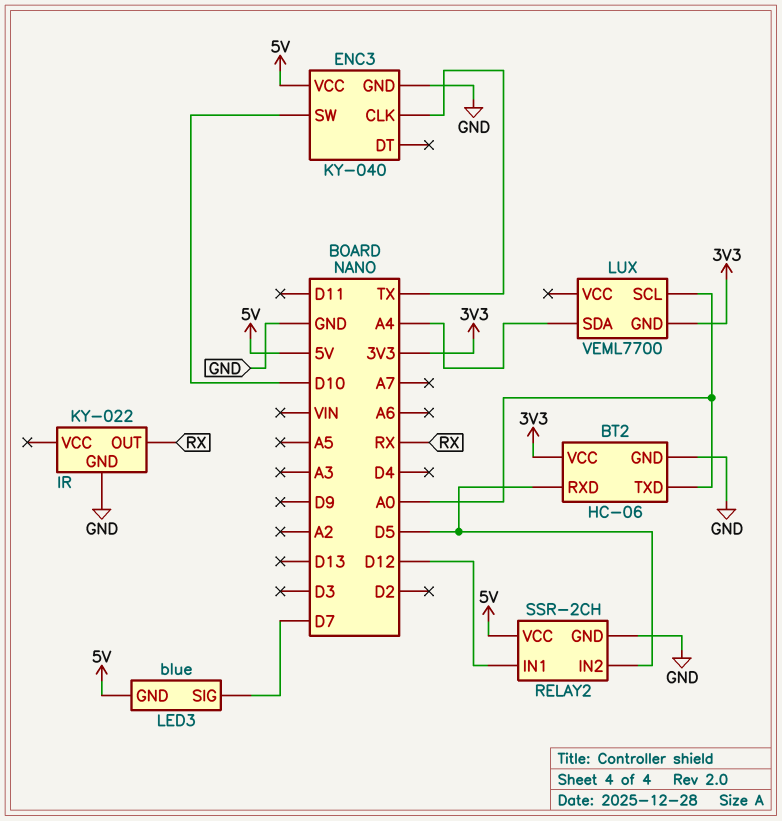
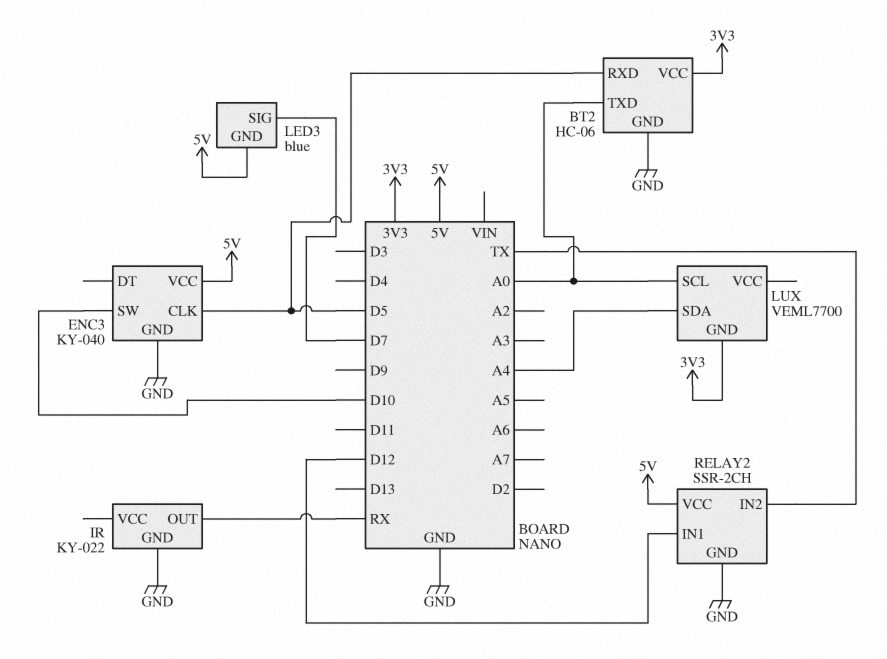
ENC3 pin CLK: TX -> D5
RELAY2 pin IN2: D5 -> TX

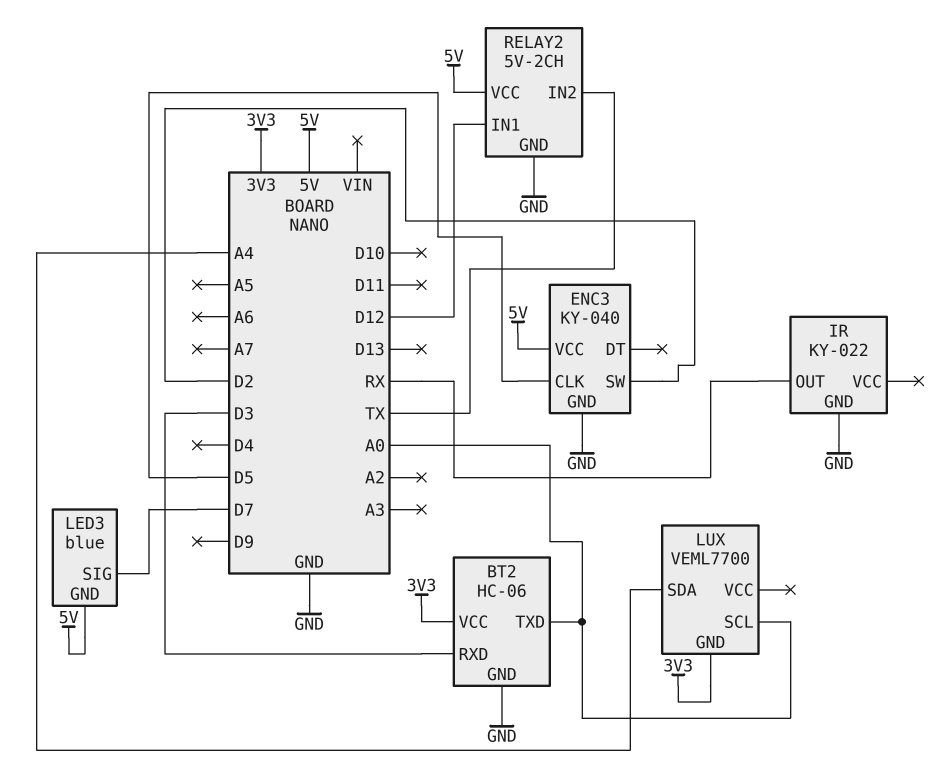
BT2 pin RXD: D5 -> D3
ENC3 pin SW: D10 -> D2
RELAY2: SSR-2CH -> 5V-2CH

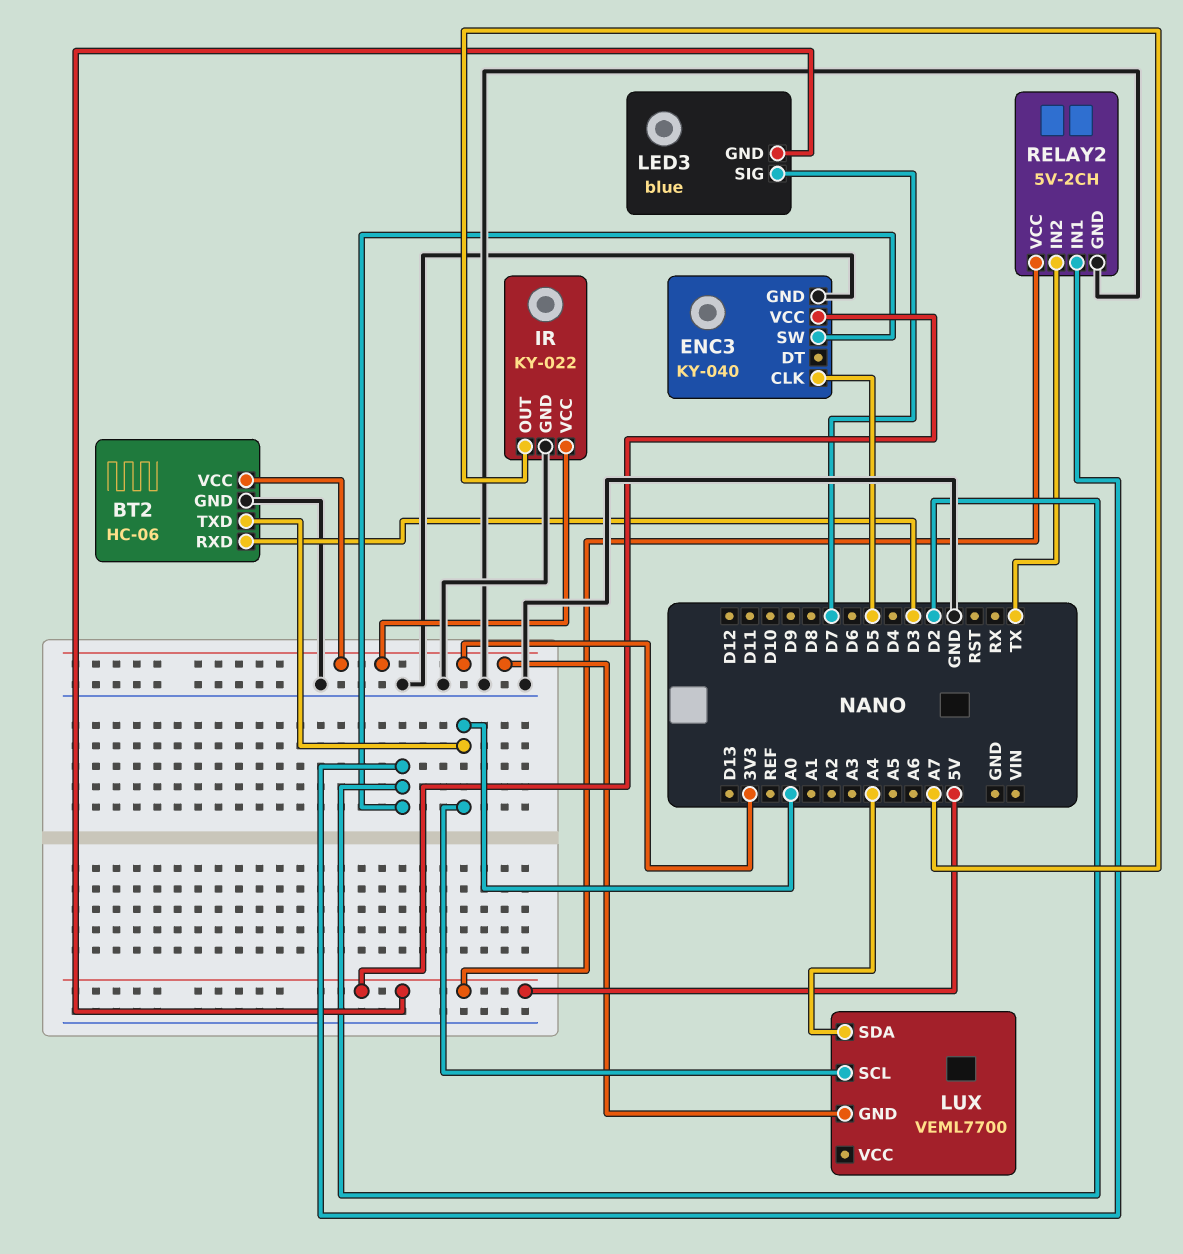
IR pin OUT: RX -> A7
IR pin VCC: none -> 3V3
RELAY2 pin IN1: D12 -> D2

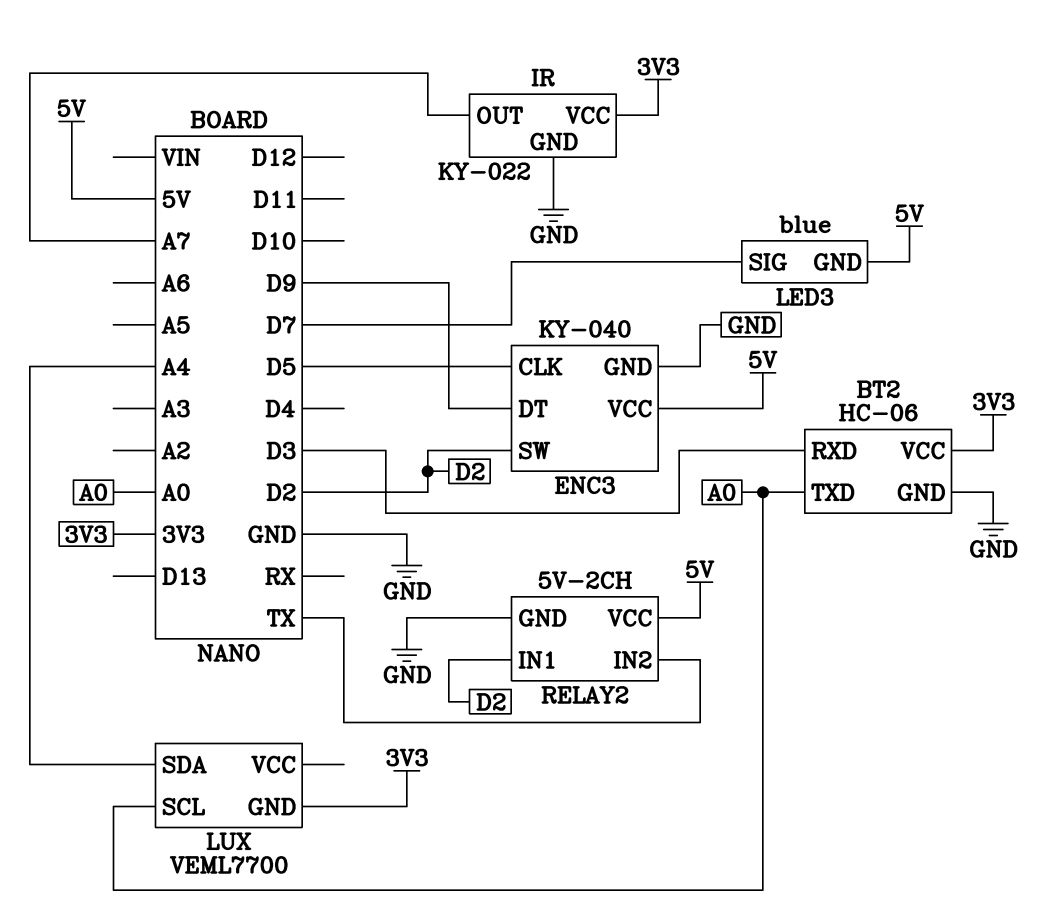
ENC3 pin DT: none -> D9

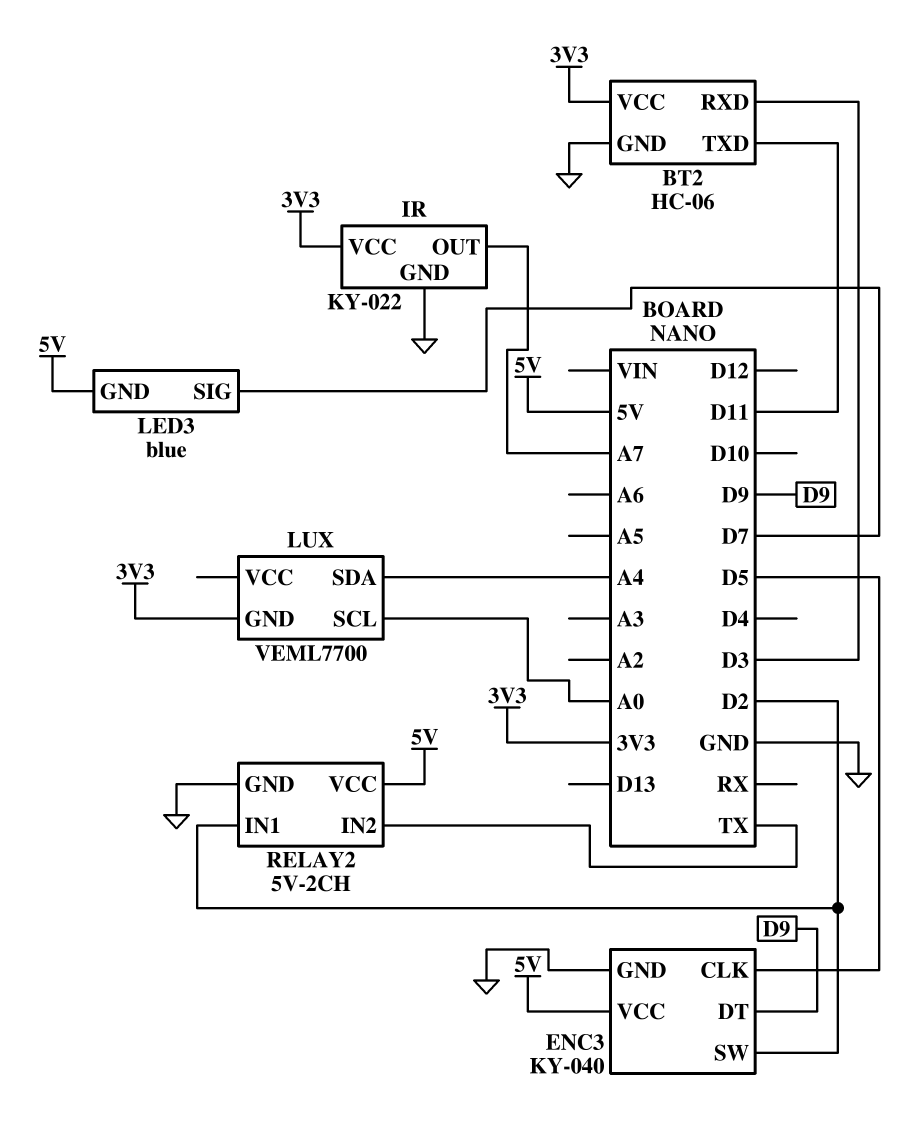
BT2 pin TXD: A0 -> D11

